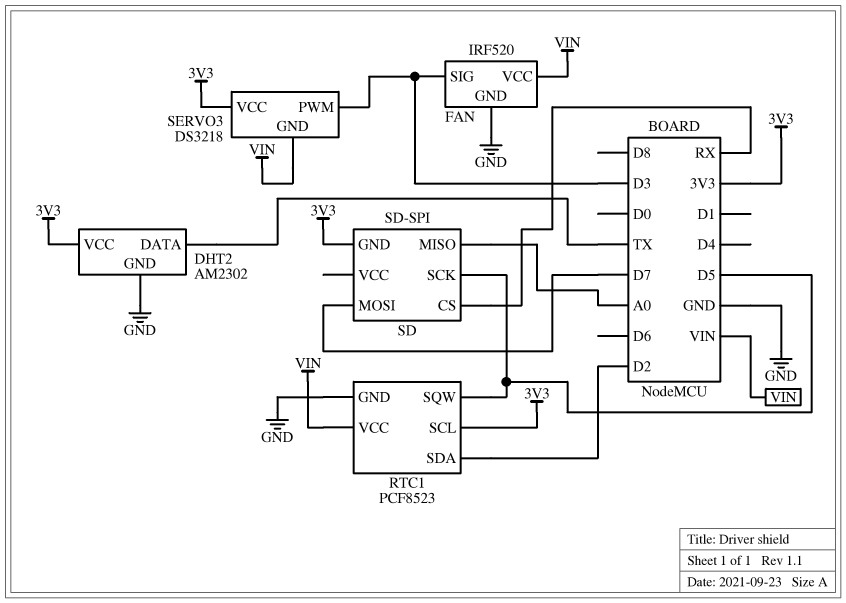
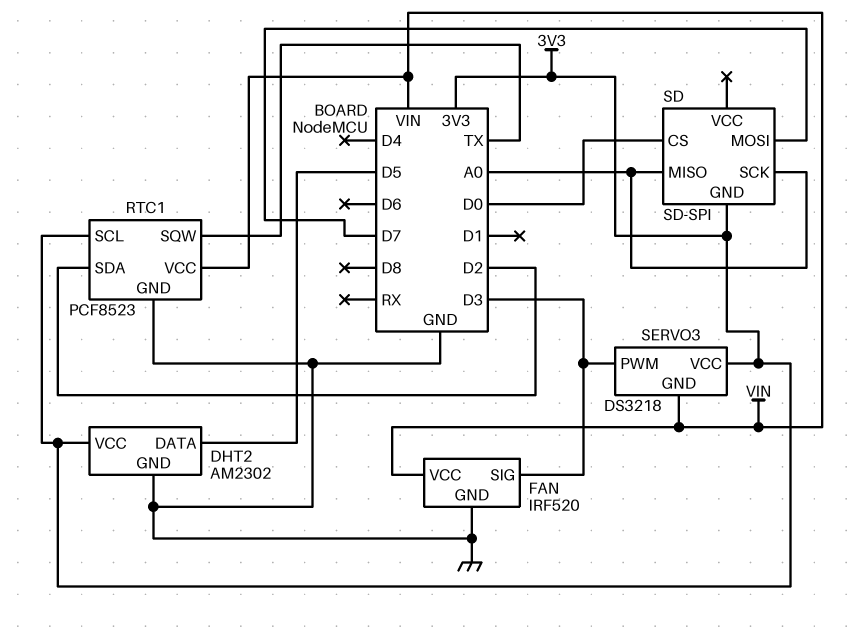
DHT2 pin DATA: TX -> D5
RTC1 pin SQW: D5 -> TX
SD pin CS: RX -> D0
SD pin SCK: D5 -> A0

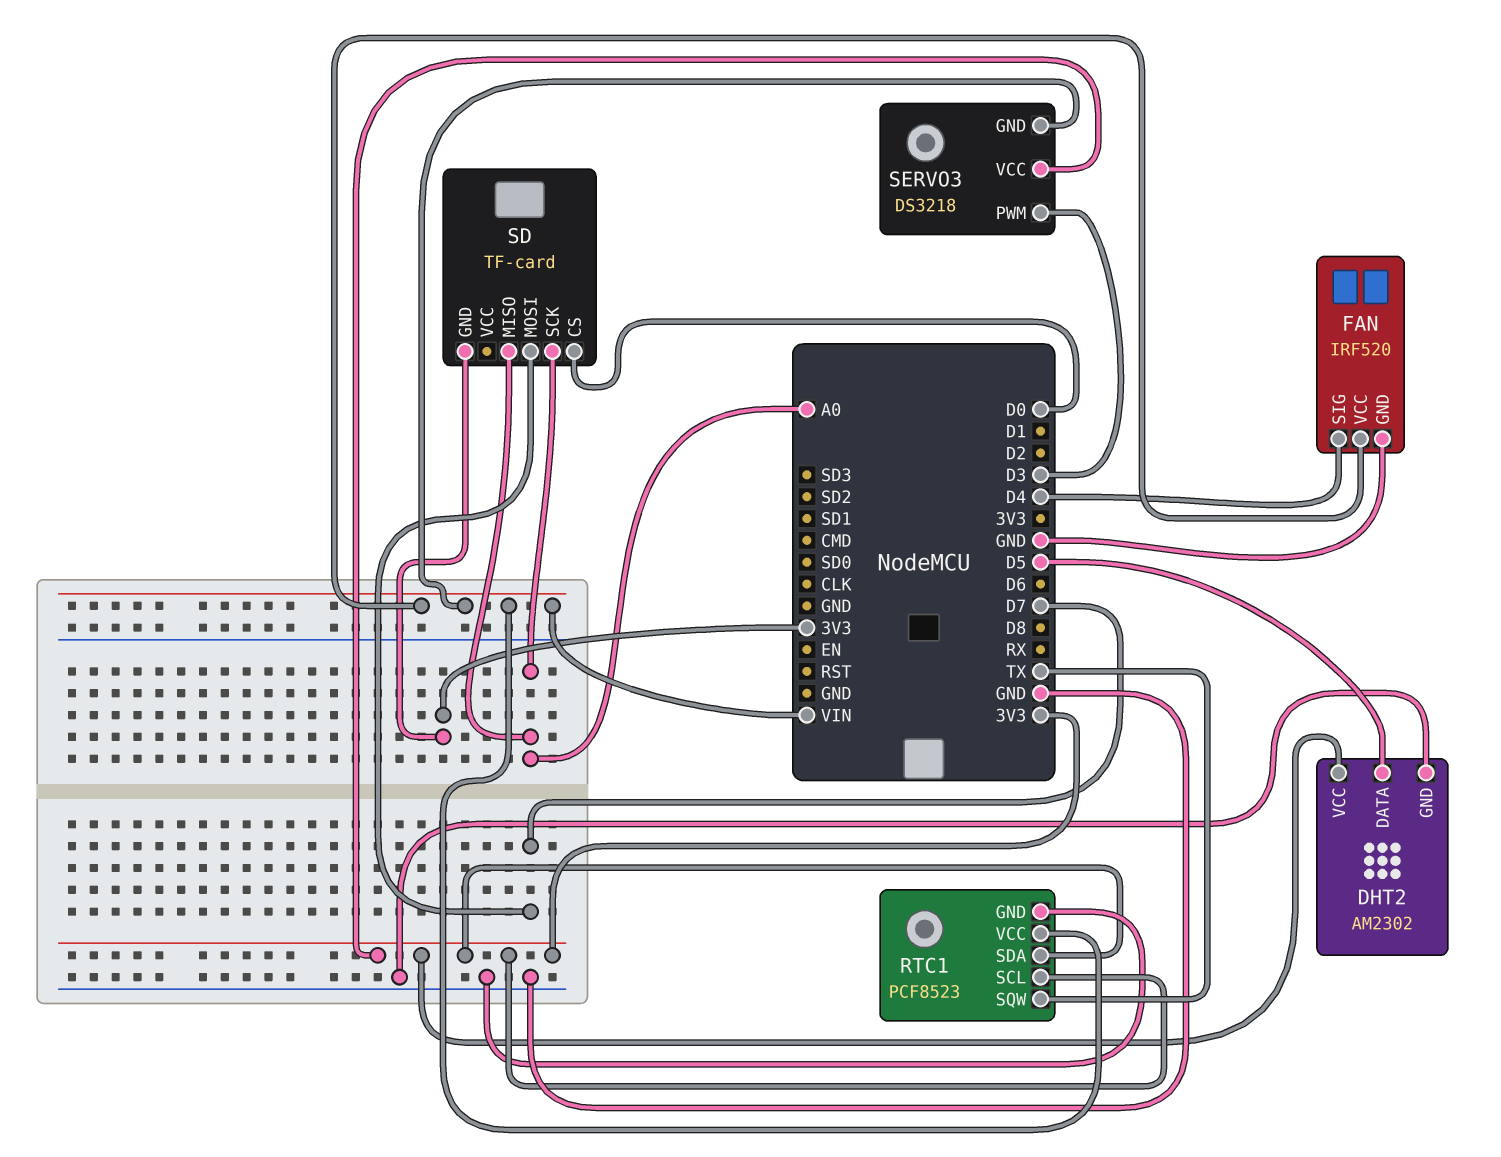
FAN pin SIG: D3 -> D4
RTC1 pin SDA: D2 -> 3V3
SD: SD-SPI -> TF-card

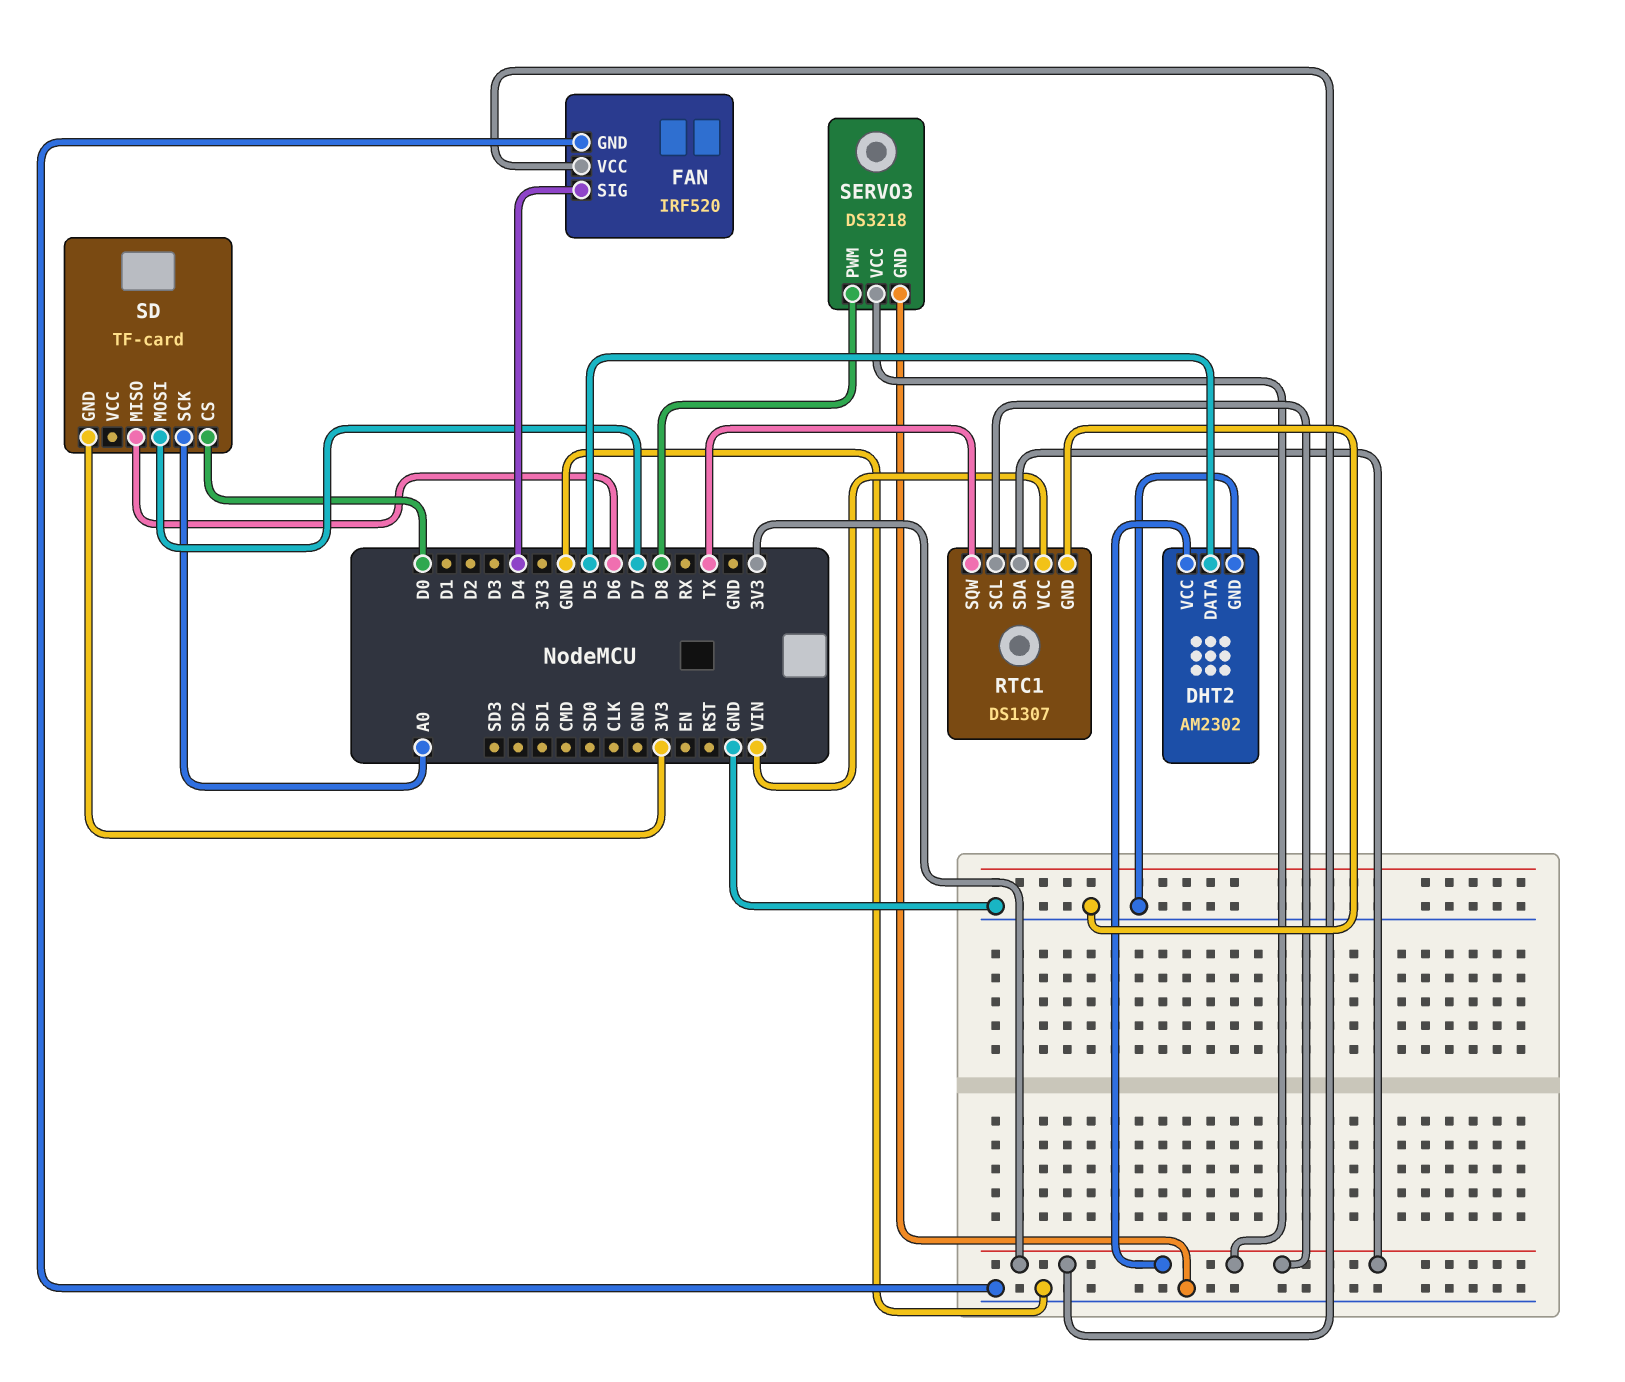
FAN pin VCC: VIN -> 3V3
RTC1: PCF8523 -> DS1307
SD pin MISO: A0 -> D6
SERVO3 pin GND: VIN -> GND
SERVO3 pin PWM: D3 -> D8

